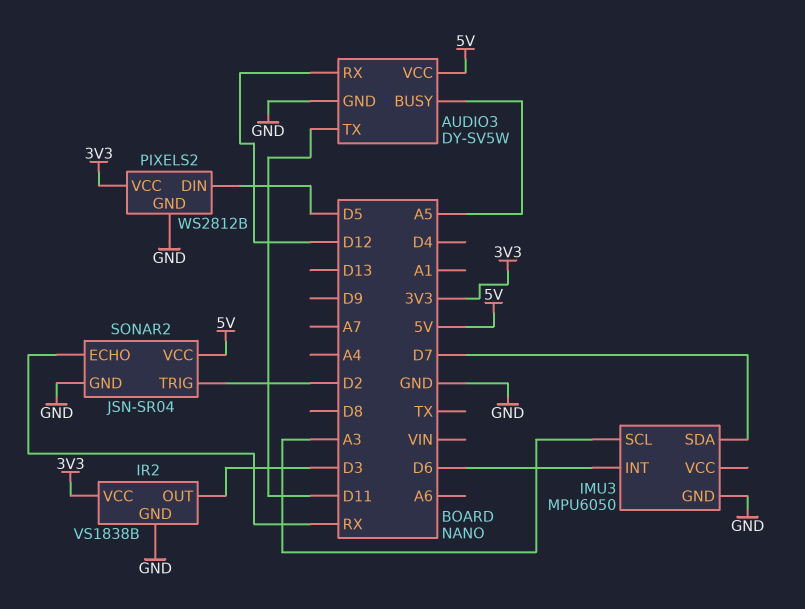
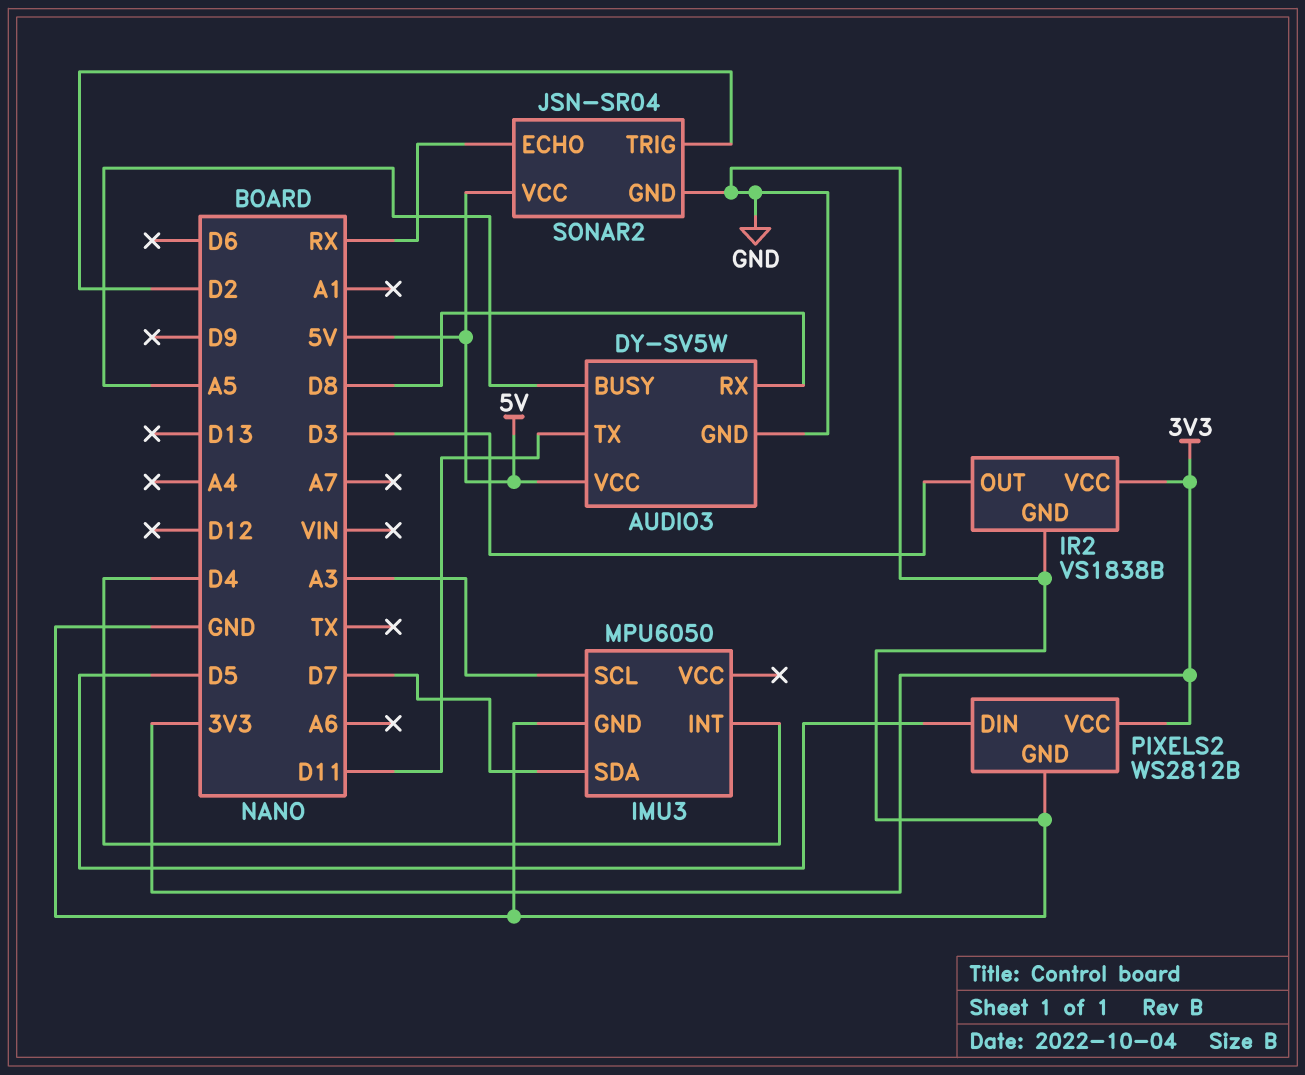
AUDIO3 pin RX: D12 -> D8
IMU3 pin INT: D6 -> D4

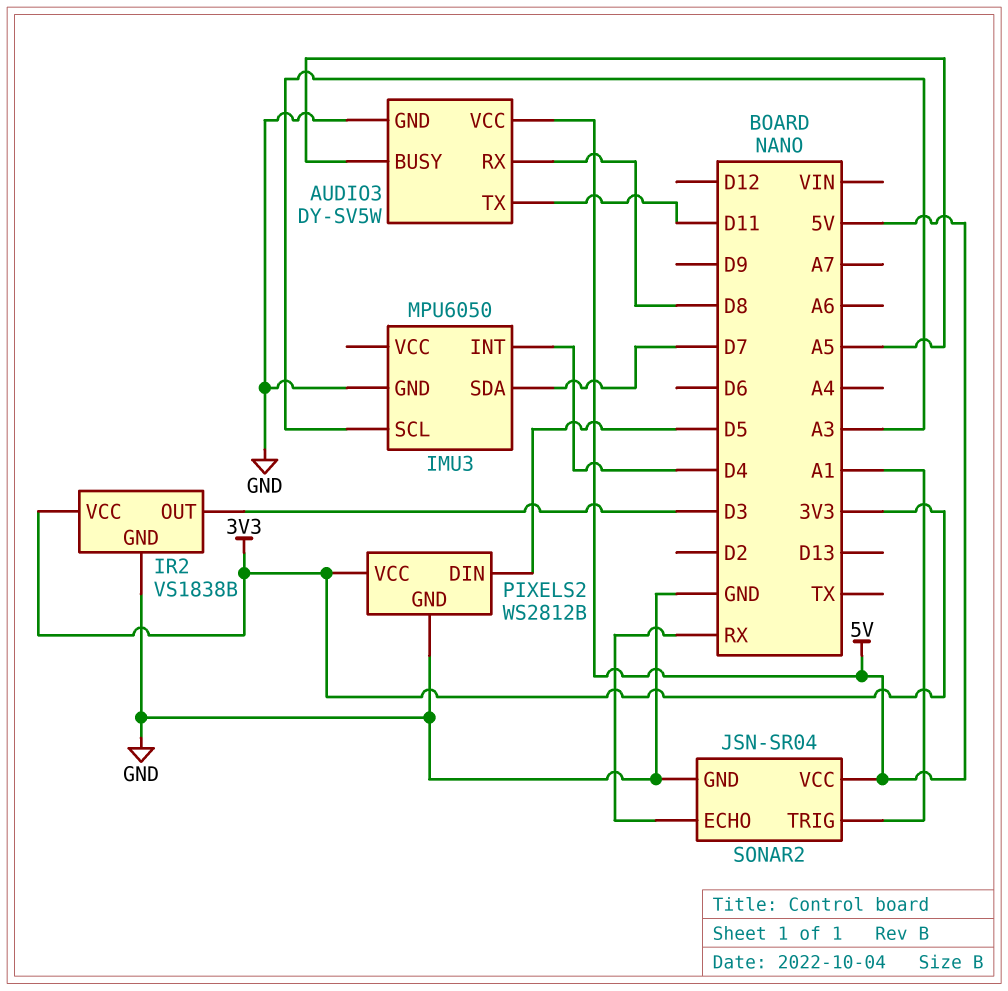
SONAR2 pin TRIG: D2 -> A1

